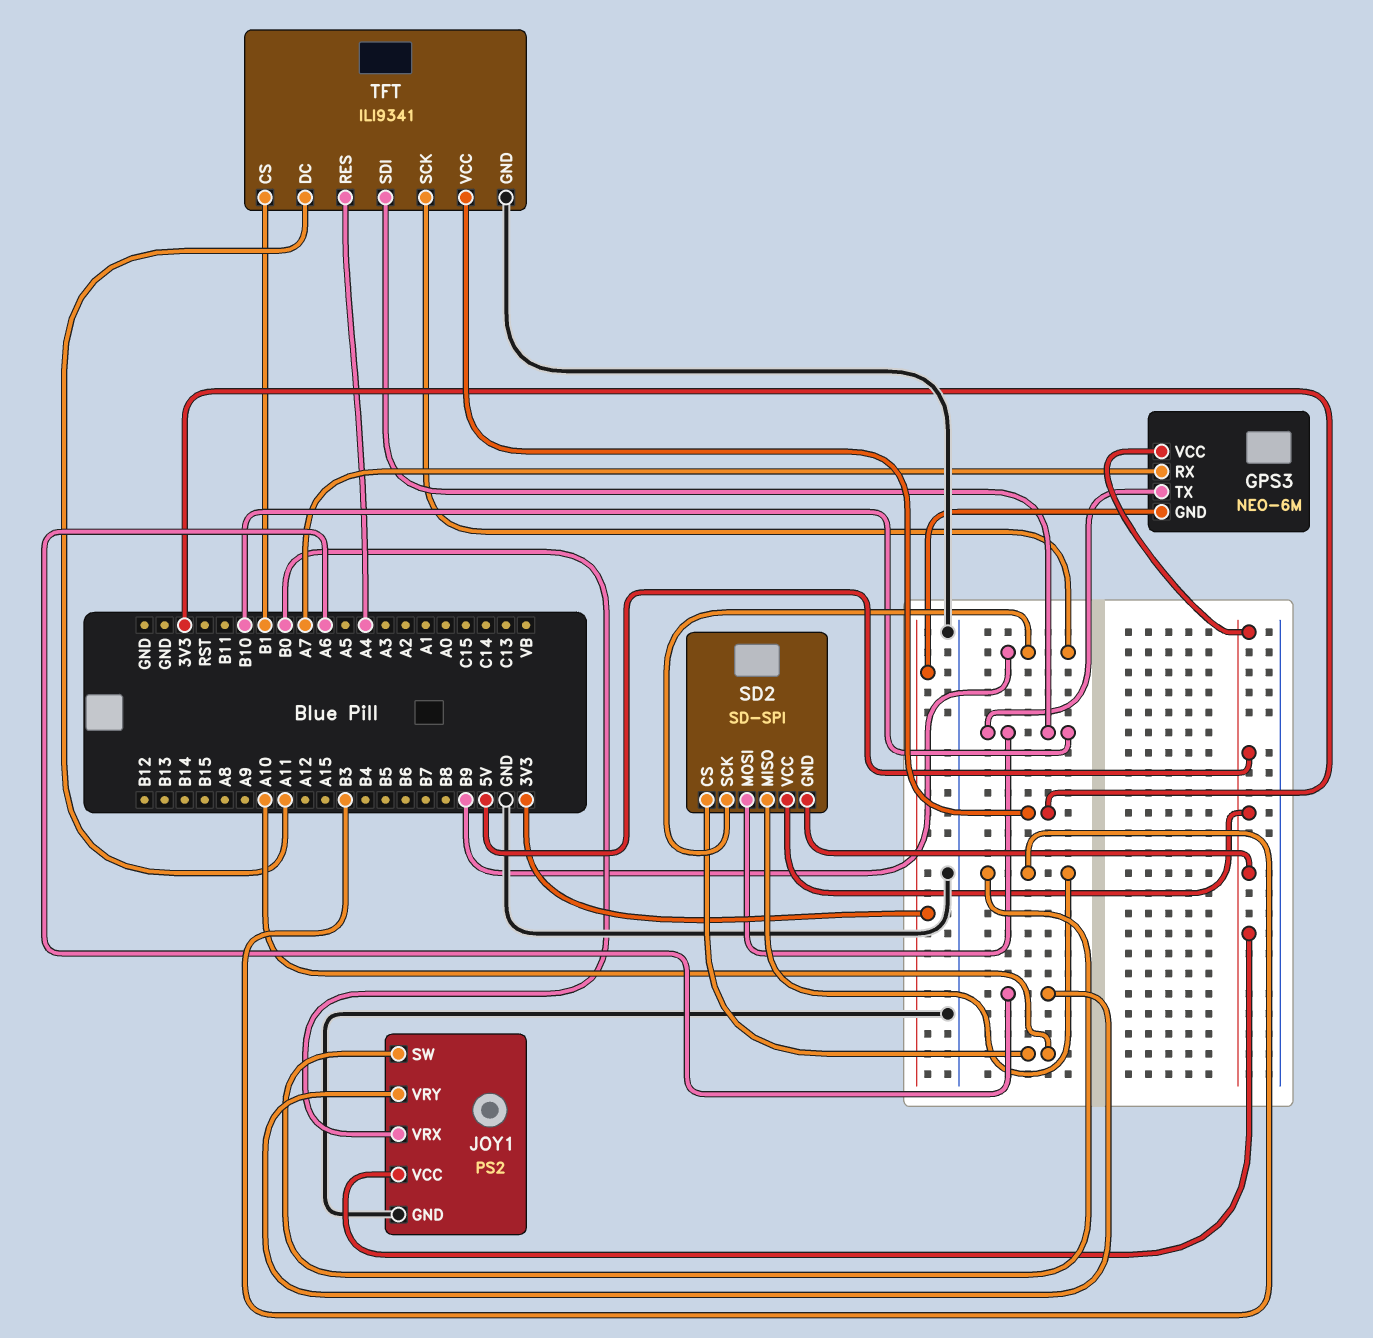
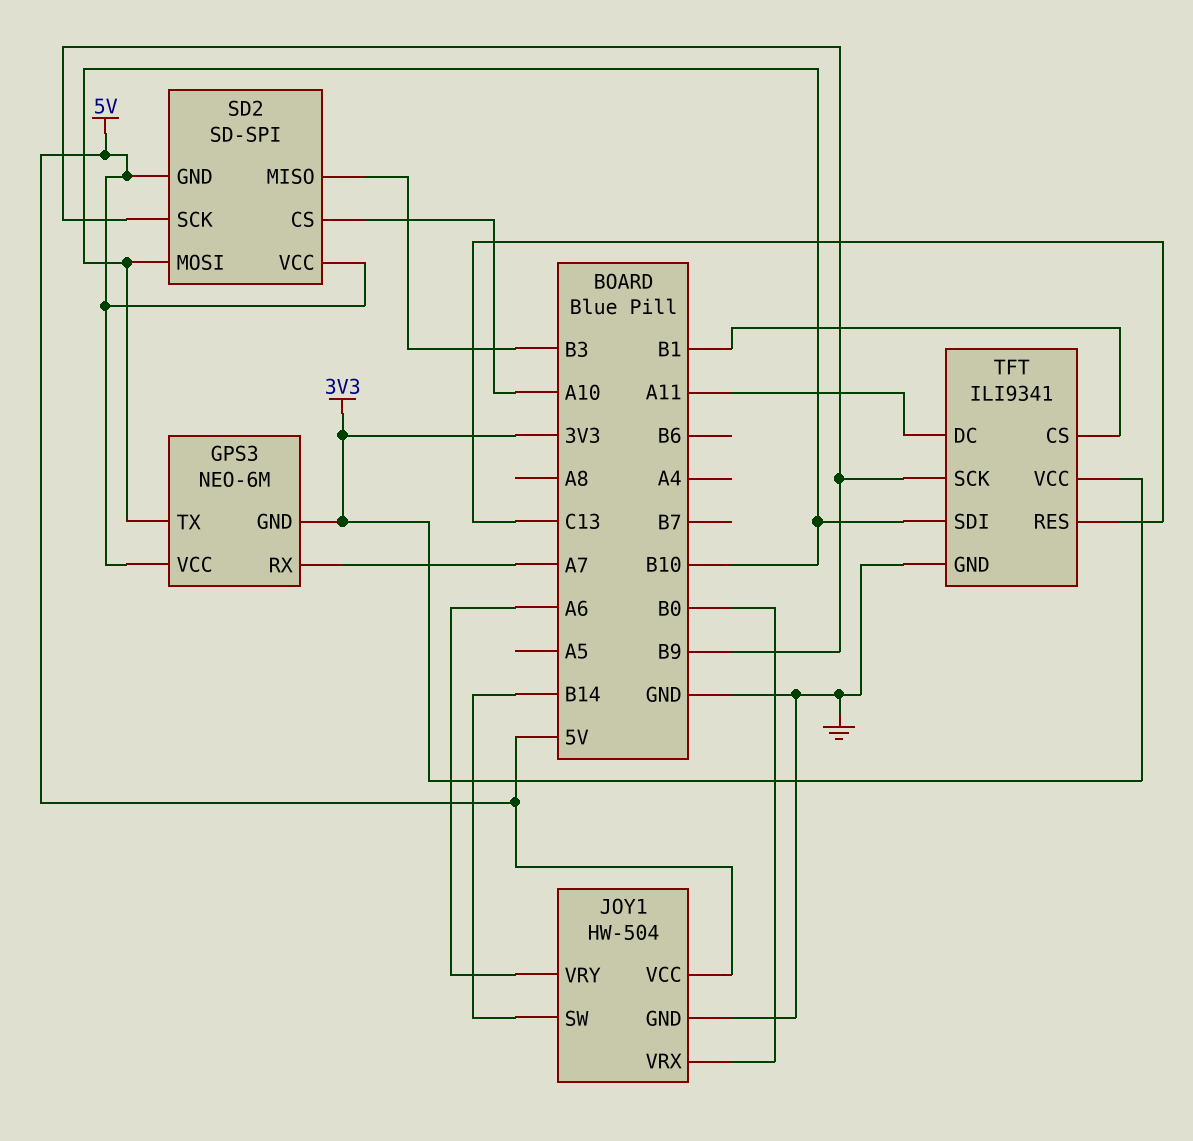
JOY1: PS2 -> HW-504
JOY1 pin SW: B3 -> B14
TFT pin RES: A4 -> C13

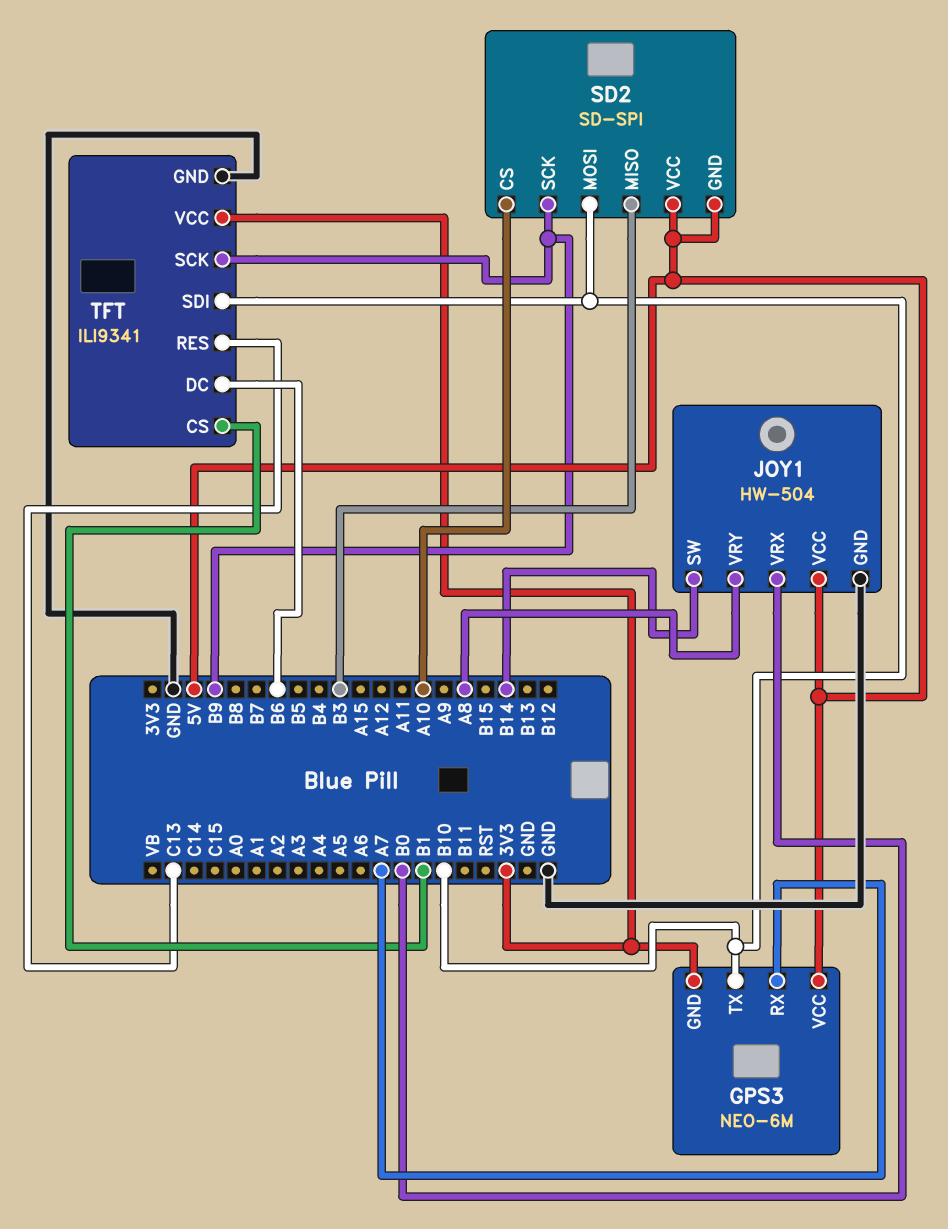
JOY1 pin VRY: A6 -> A8
TFT pin DC: A11 -> B6

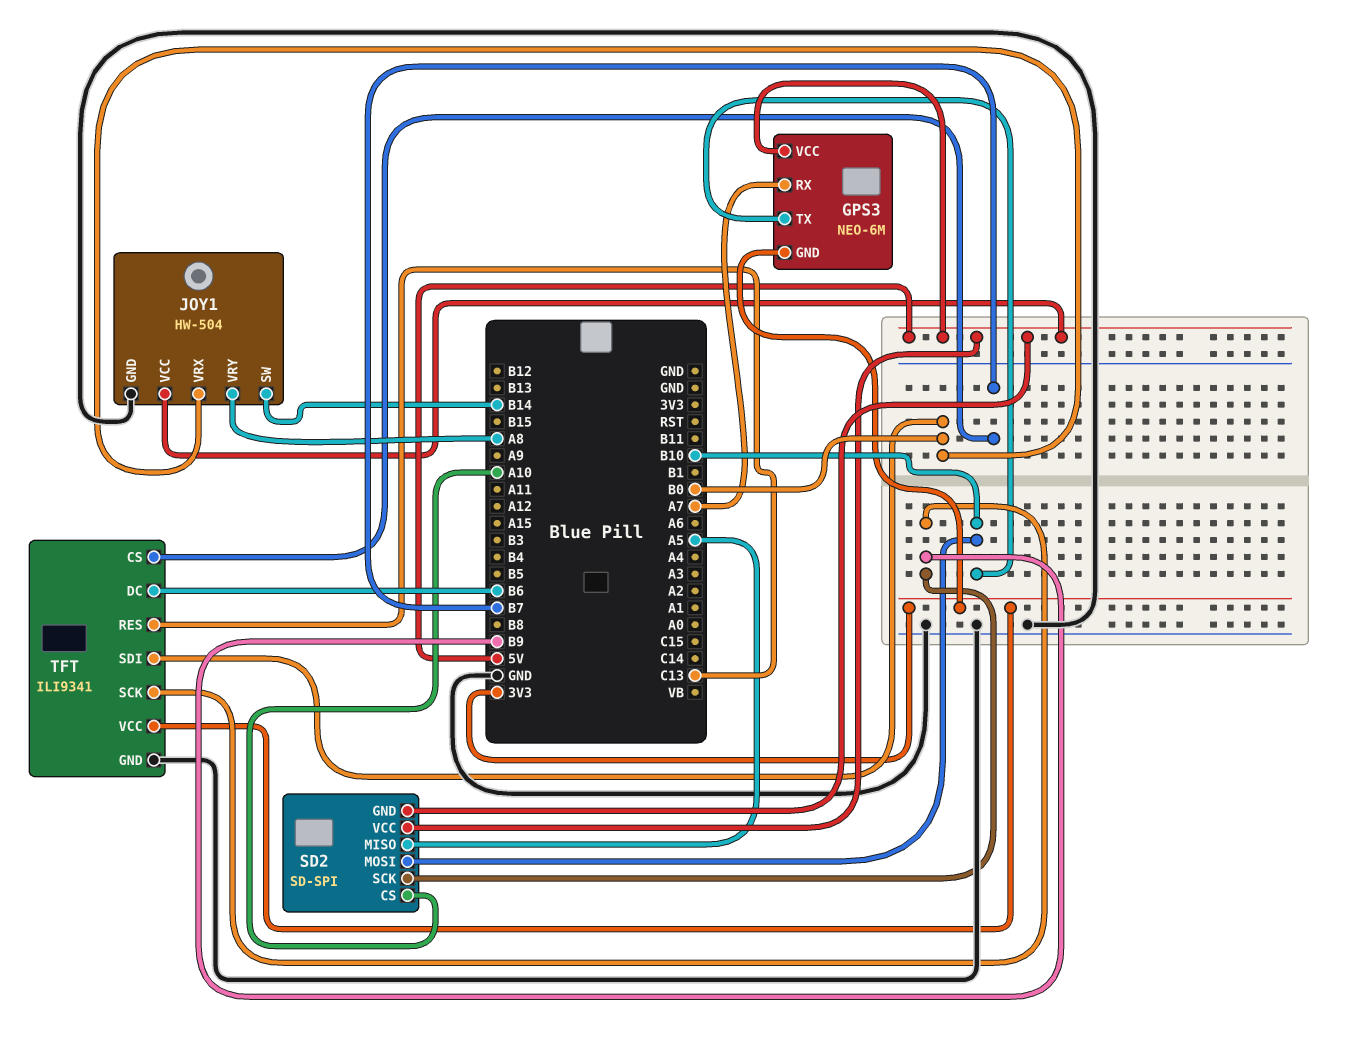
SD2 pin MISO: B3 -> A5
TFT pin CS: B1 -> B7
TFT pin SDI: B10 -> B0

